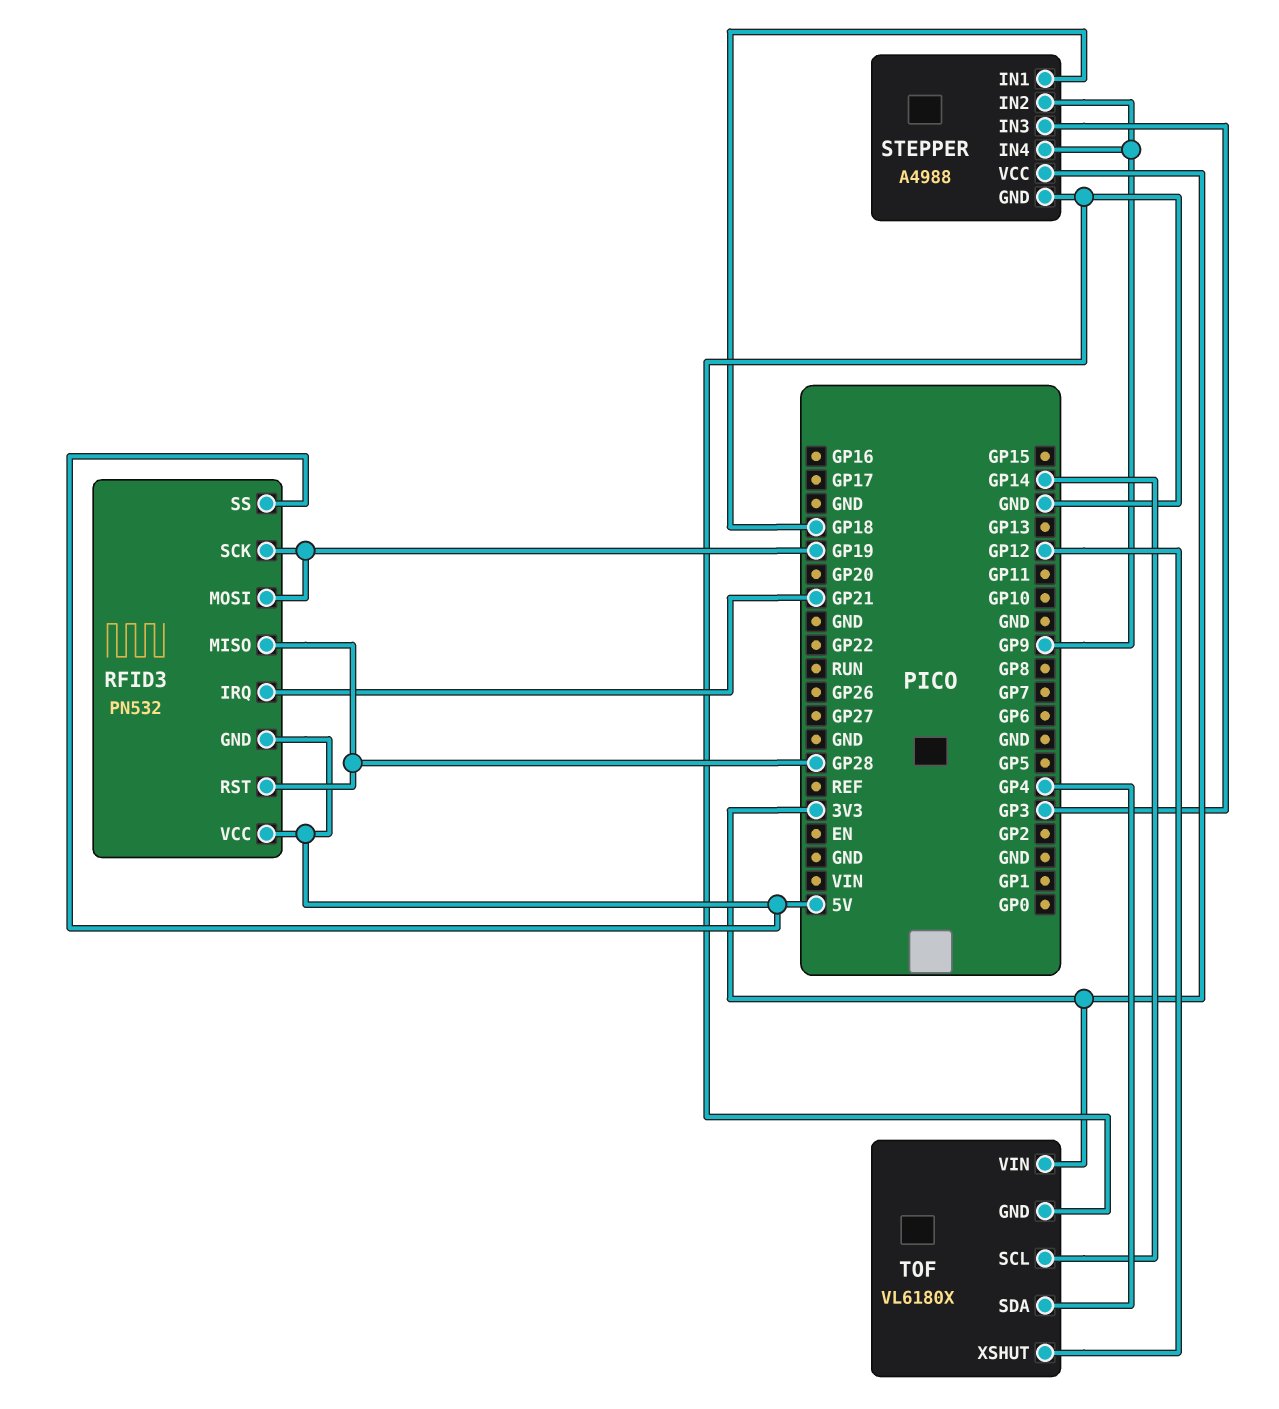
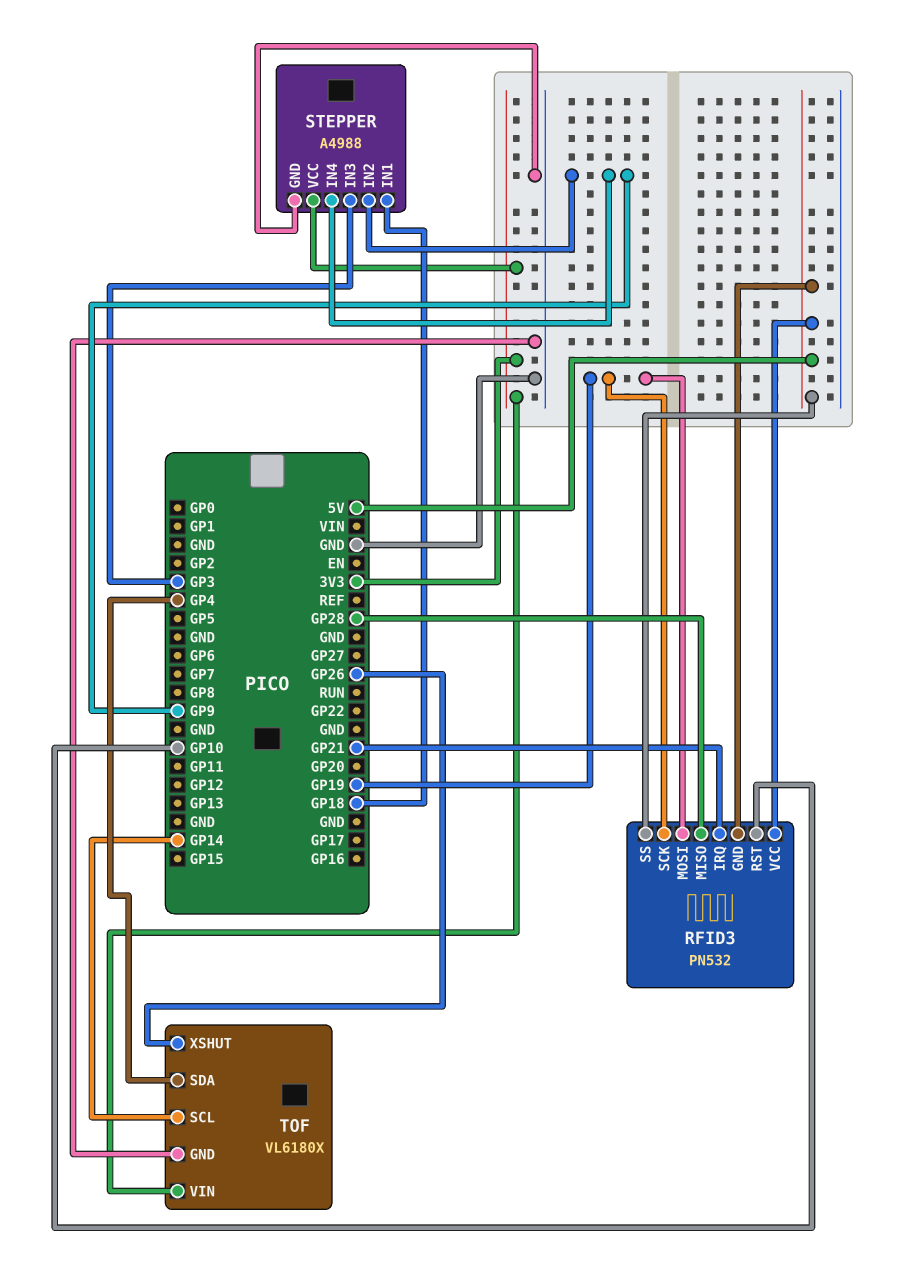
RFID3 pin RST: GP28 -> GP10
TOF pin XSHUT: GP12 -> GP26

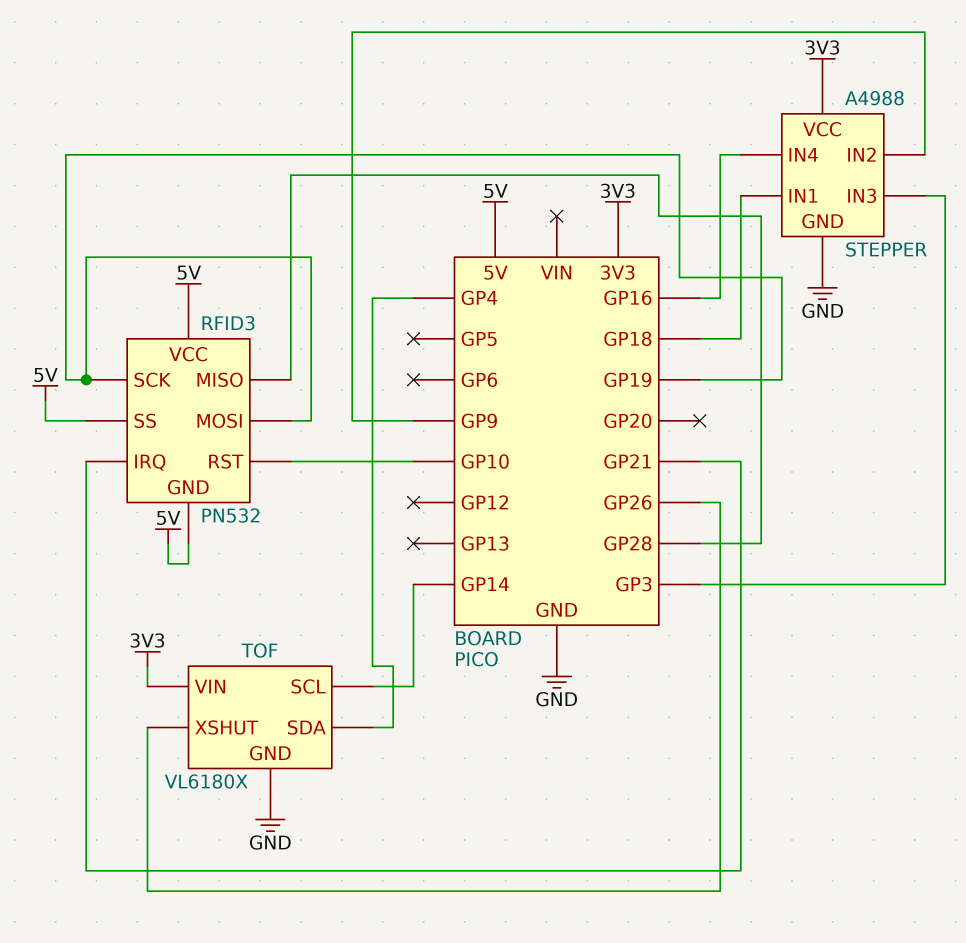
STEPPER pin IN4: GP9 -> GP16

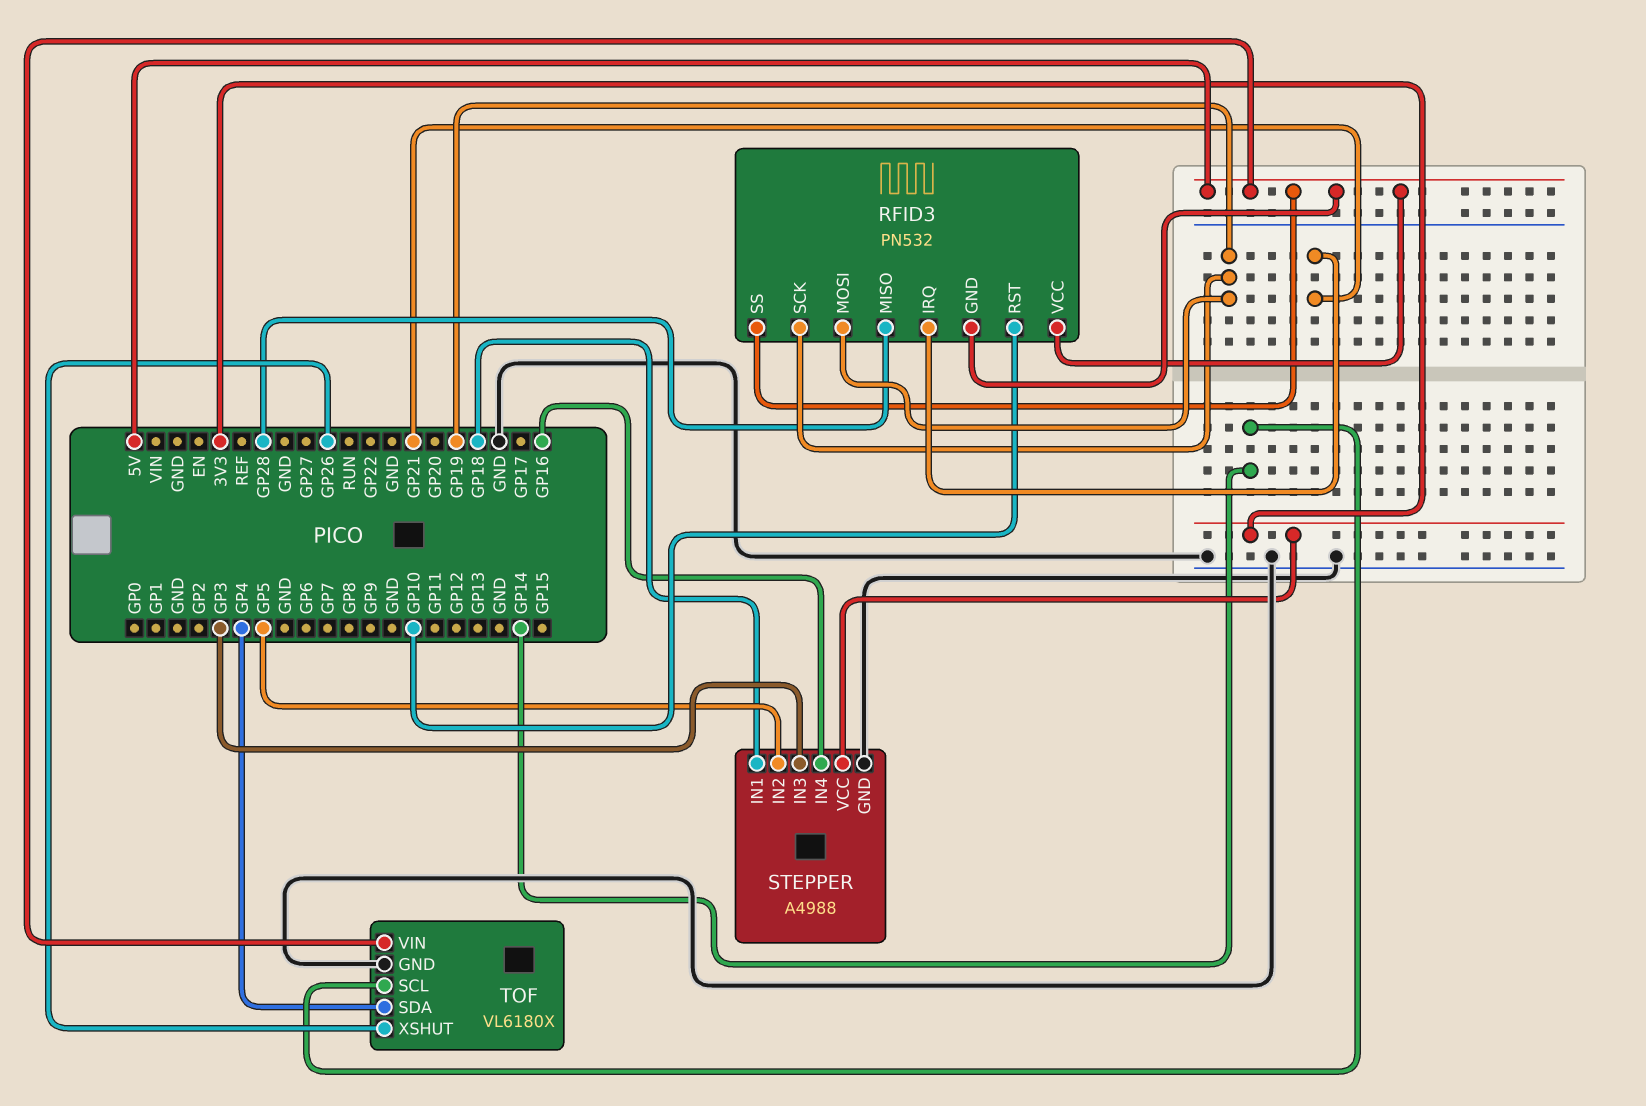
STEPPER pin IN2: GP9 -> GP5
TOF pin VIN: 3V3 -> 5V

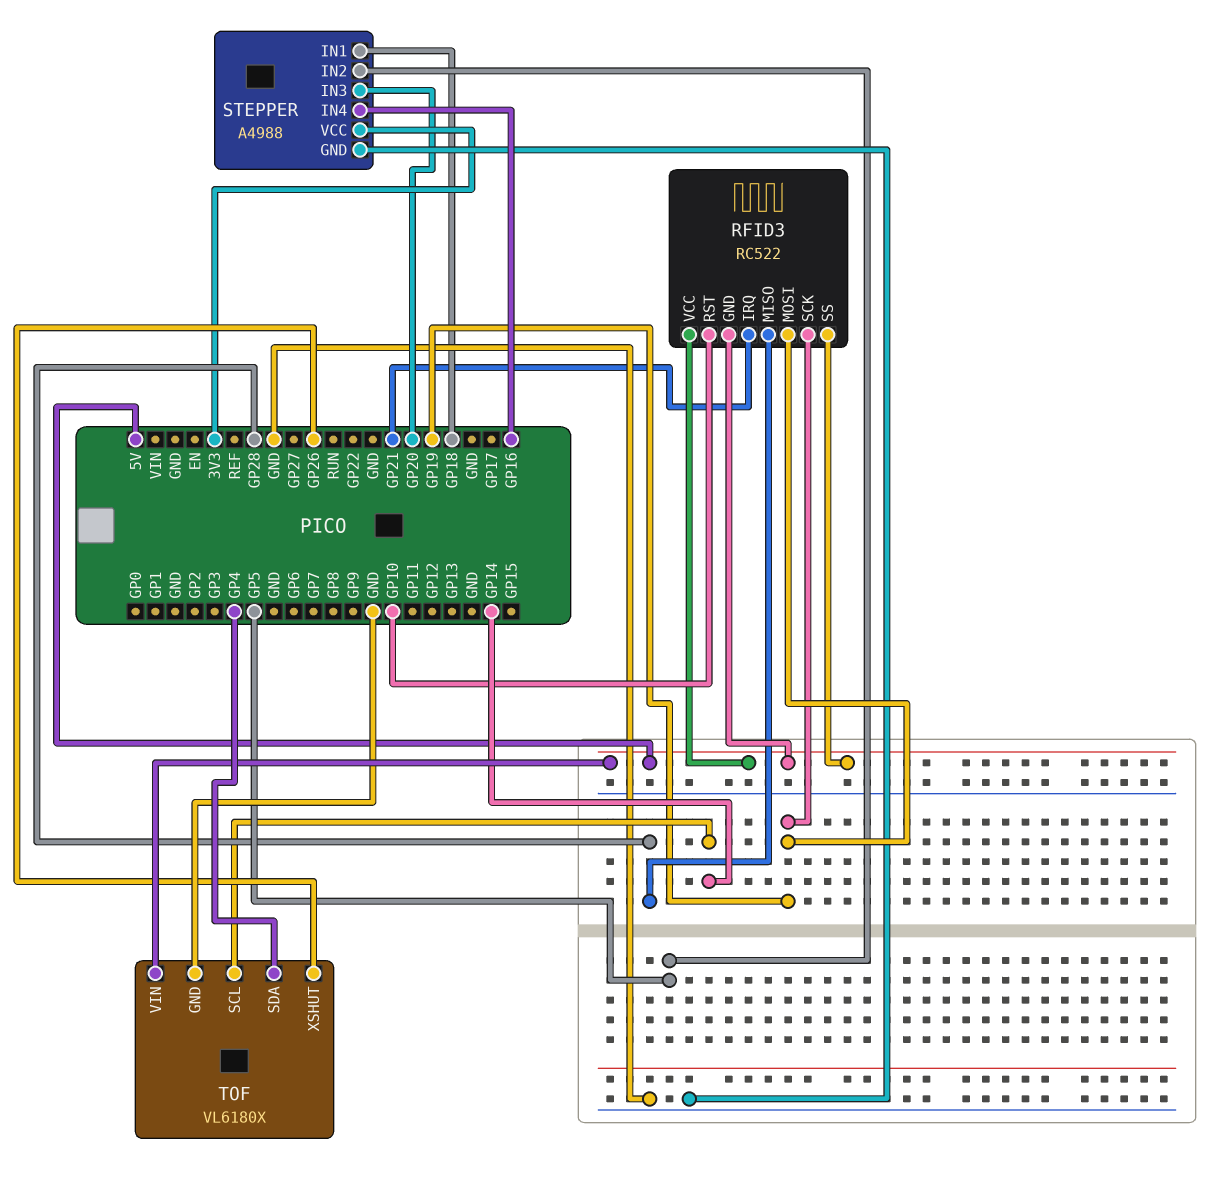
RFID3: PN532 -> RC522
STEPPER pin IN3: GP3 -> GP20

